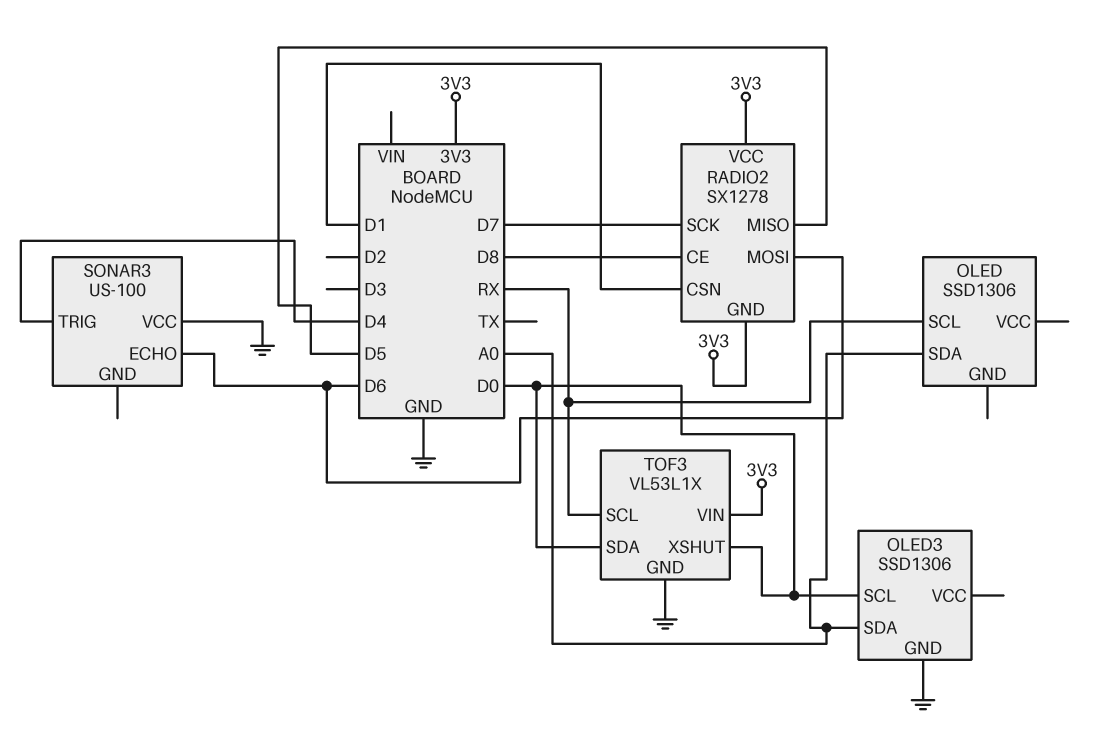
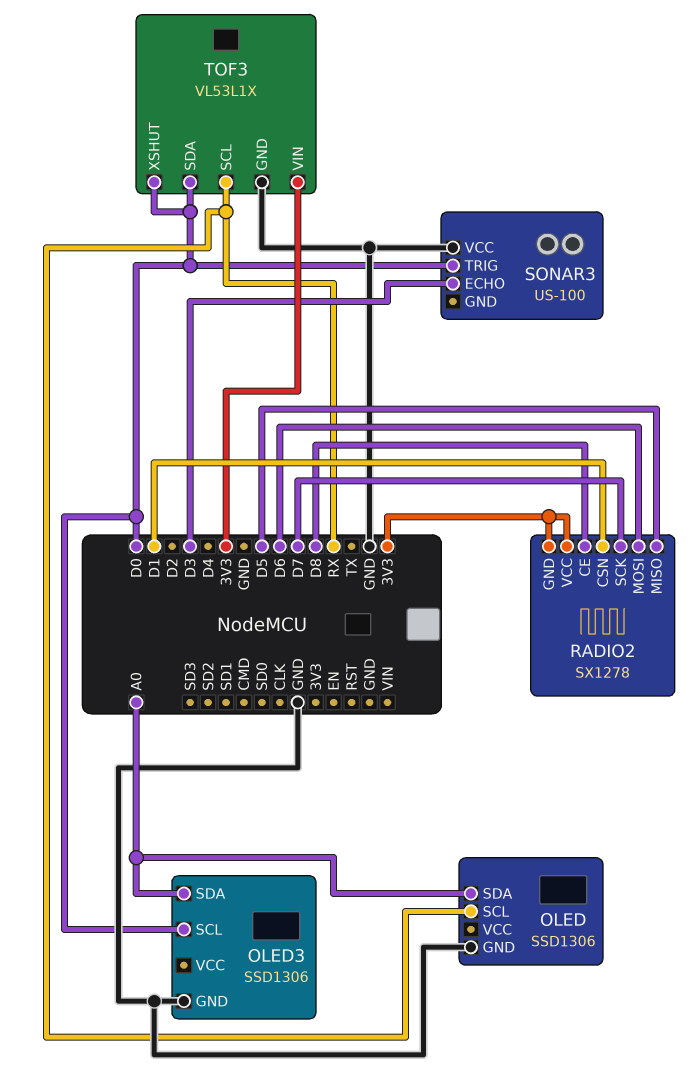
OLED pin GND: none -> GND
SONAR3 pin ECHO: D6 -> D3
SONAR3 pin TRIG: D4 -> D0

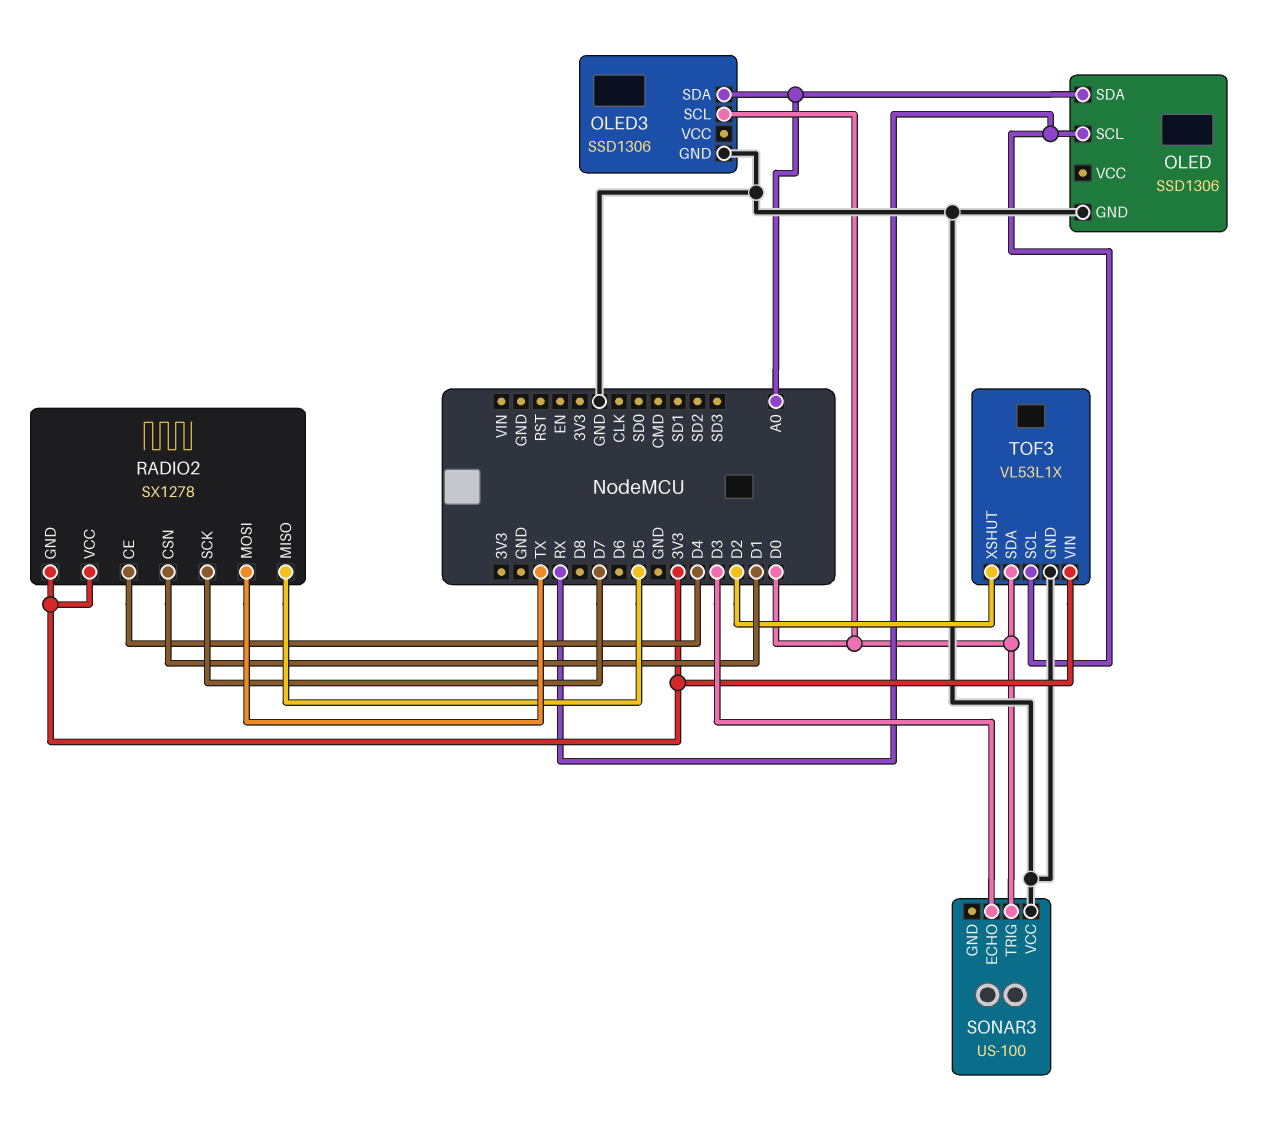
RADIO2 pin CE: D8 -> D4
RADIO2 pin MOSI: D6 -> TX
TOF3 pin XSHUT: D0 -> D2

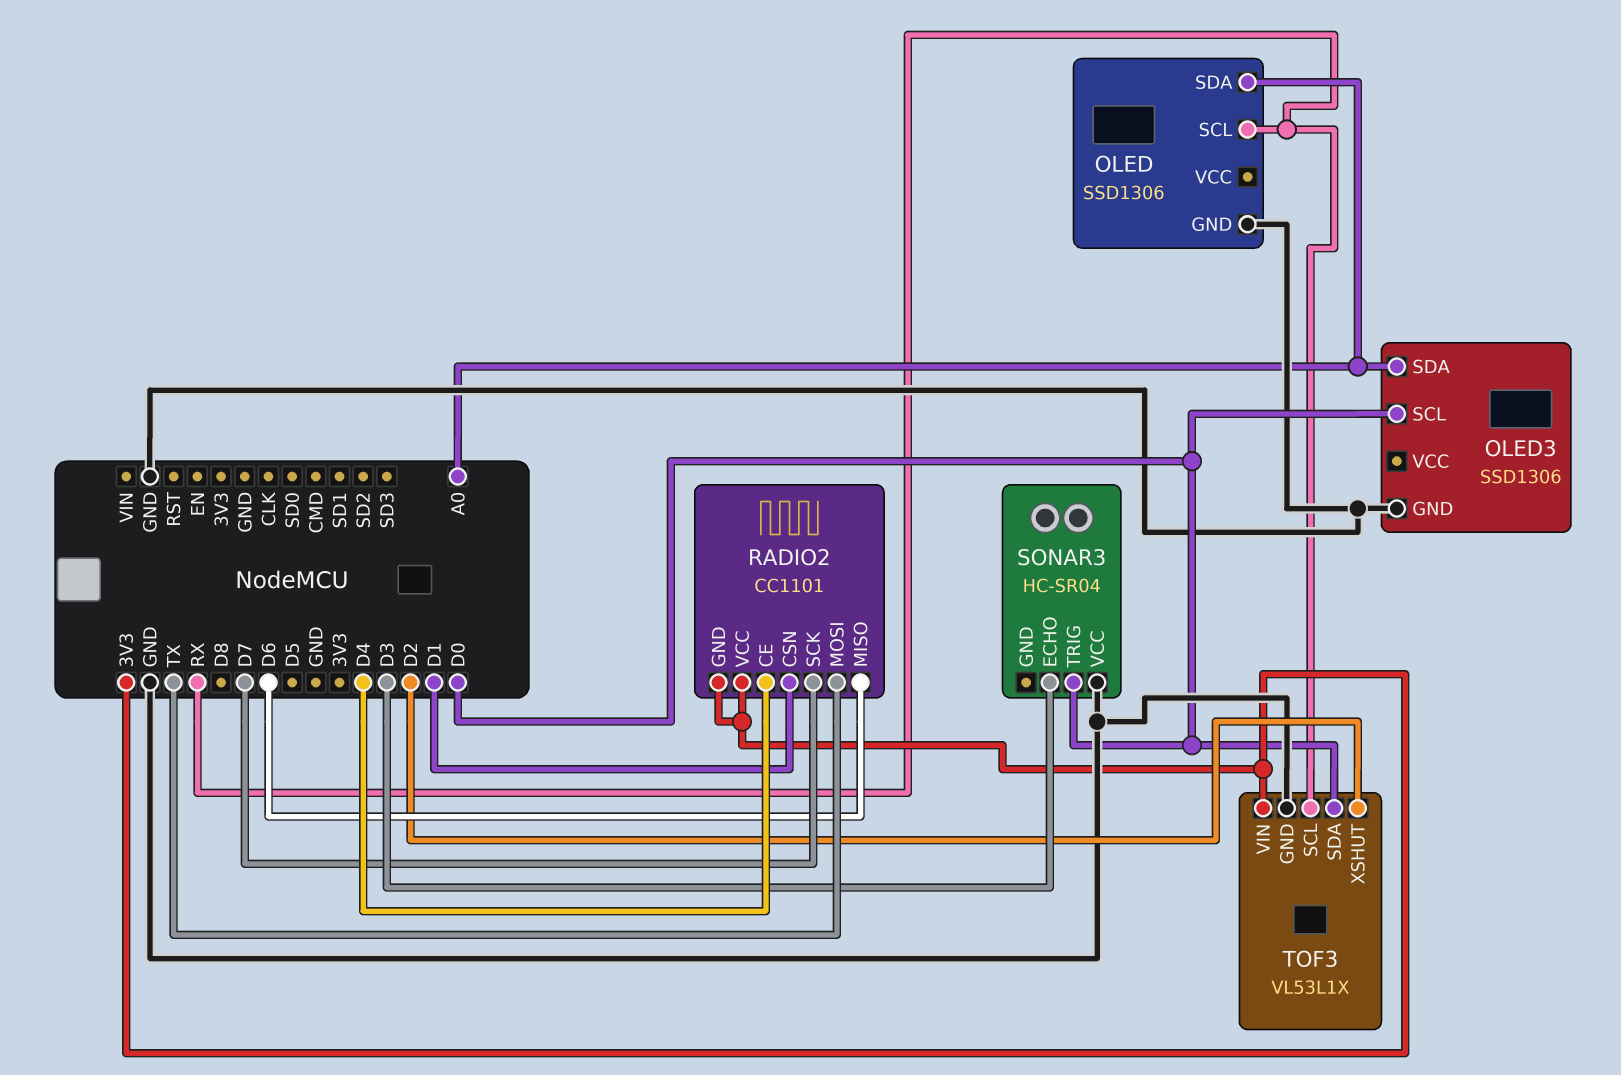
RADIO2: SX1278 -> CC1101
RADIO2 pin MISO: D5 -> D6
SONAR3: US-100 -> HC-SR04

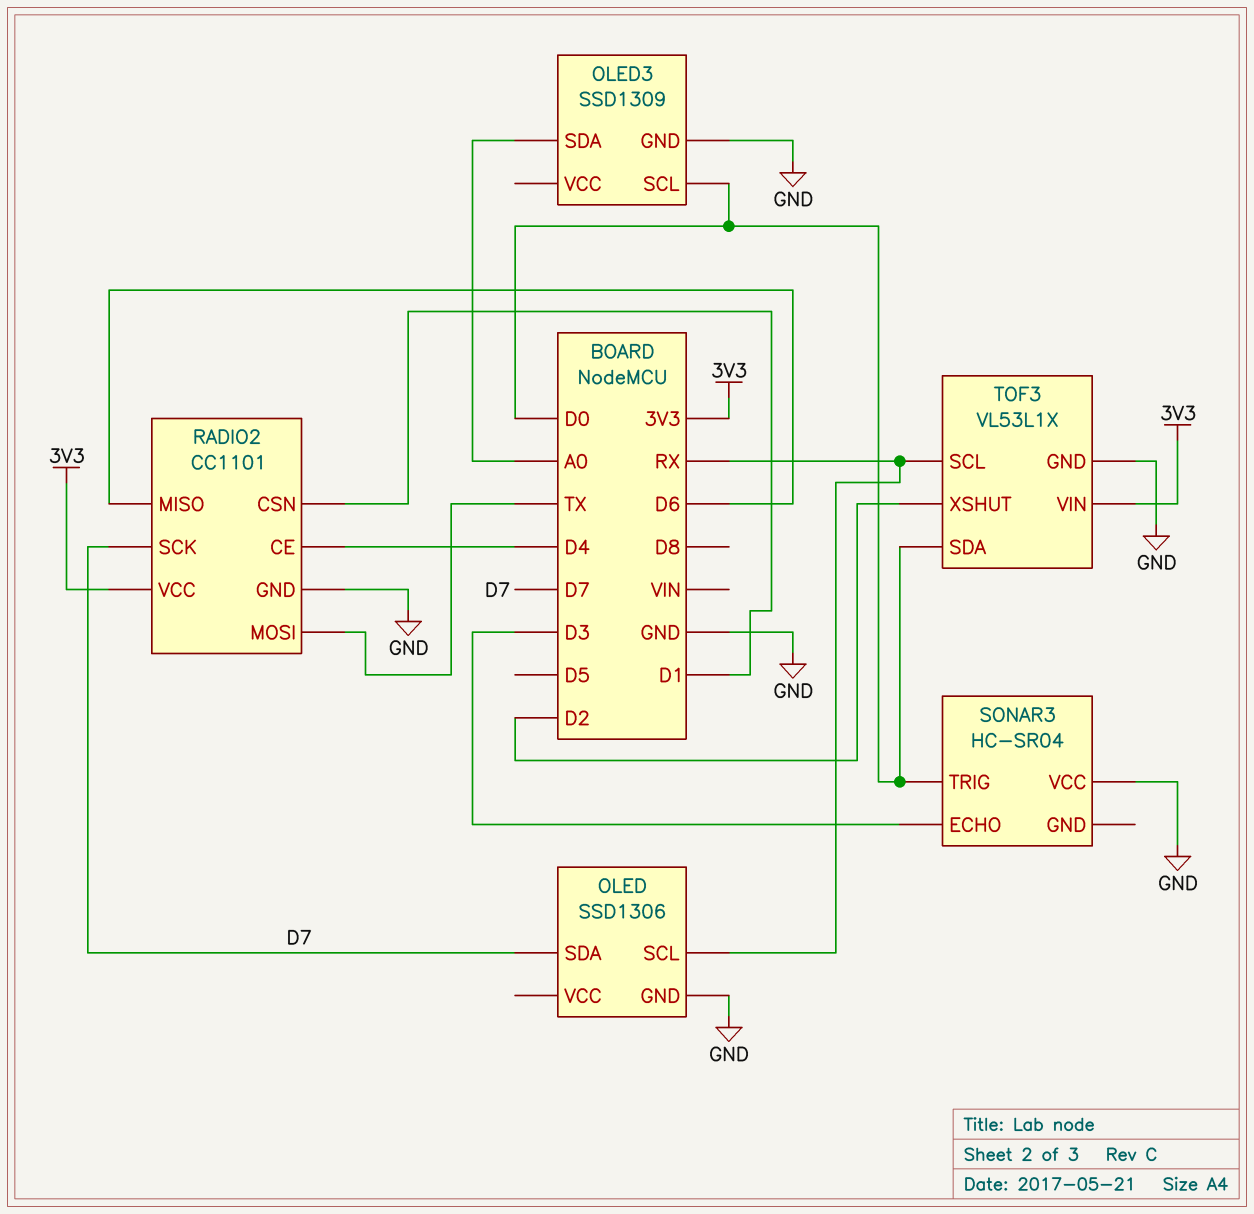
OLED pin SDA: A0 -> D7
OLED3: SSD1306 -> SSD1309
RADIO2 pin GND: 3V3 -> GND

